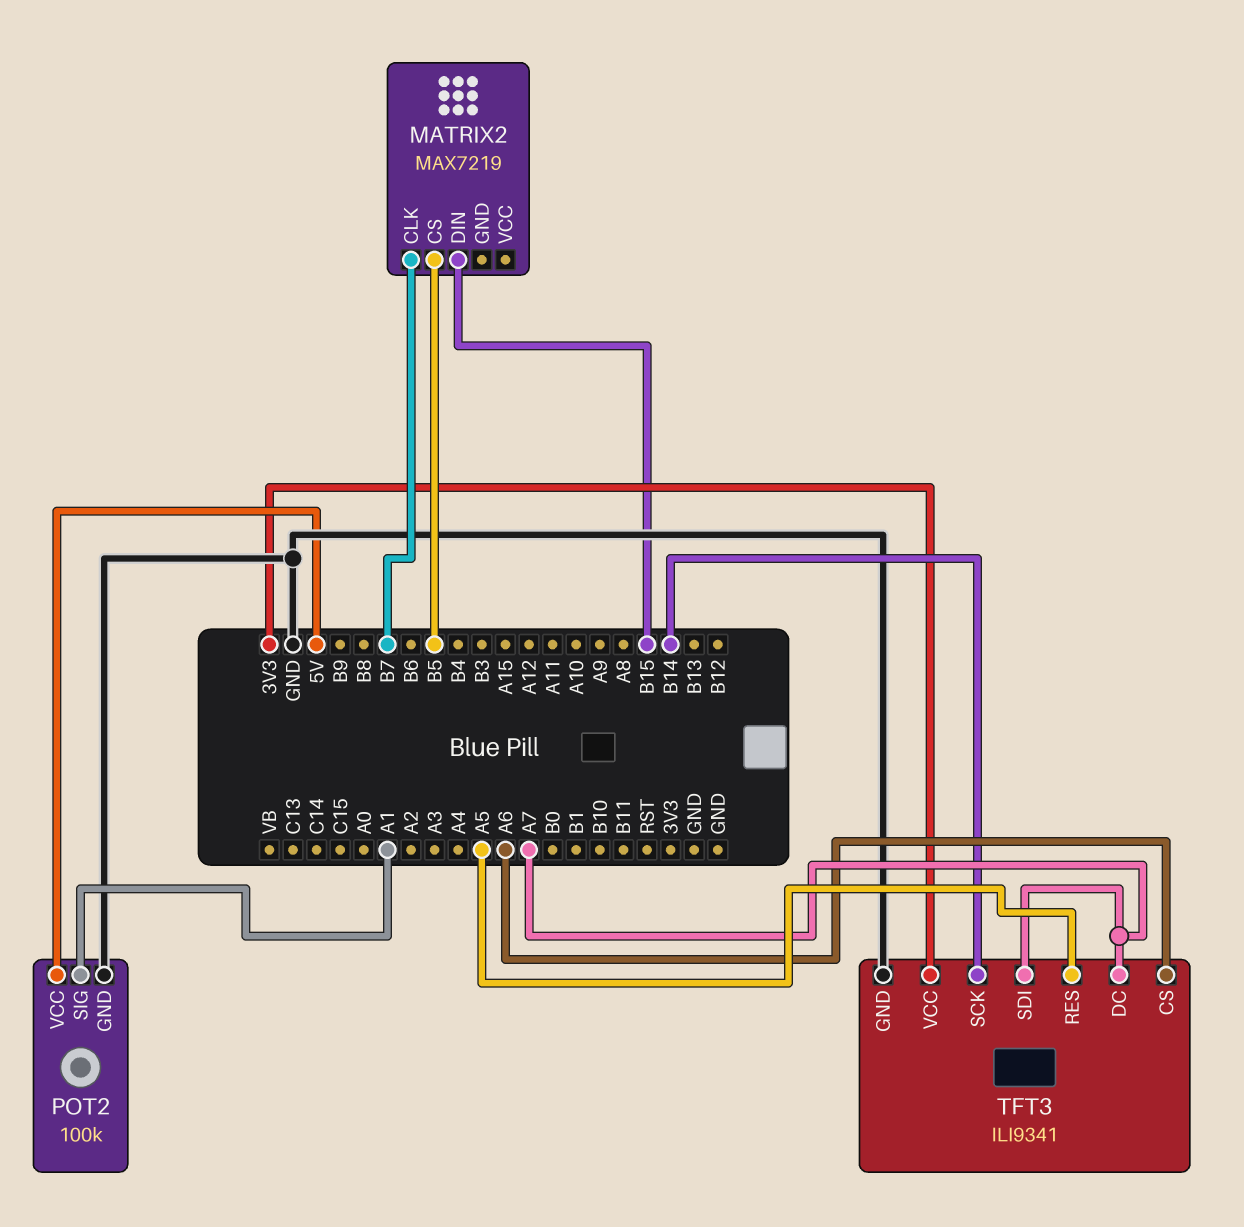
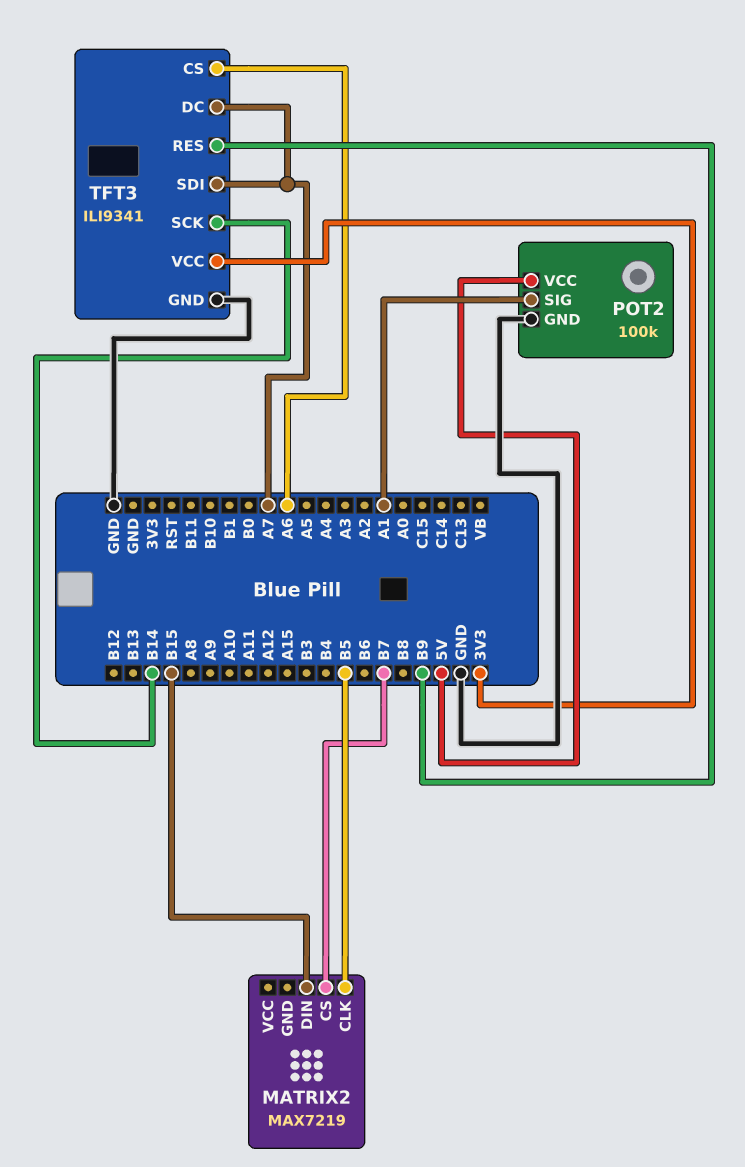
MATRIX2 pin CLK: B7 -> B5
MATRIX2 pin CS: B5 -> B7
TFT3 pin RES: A5 -> B9

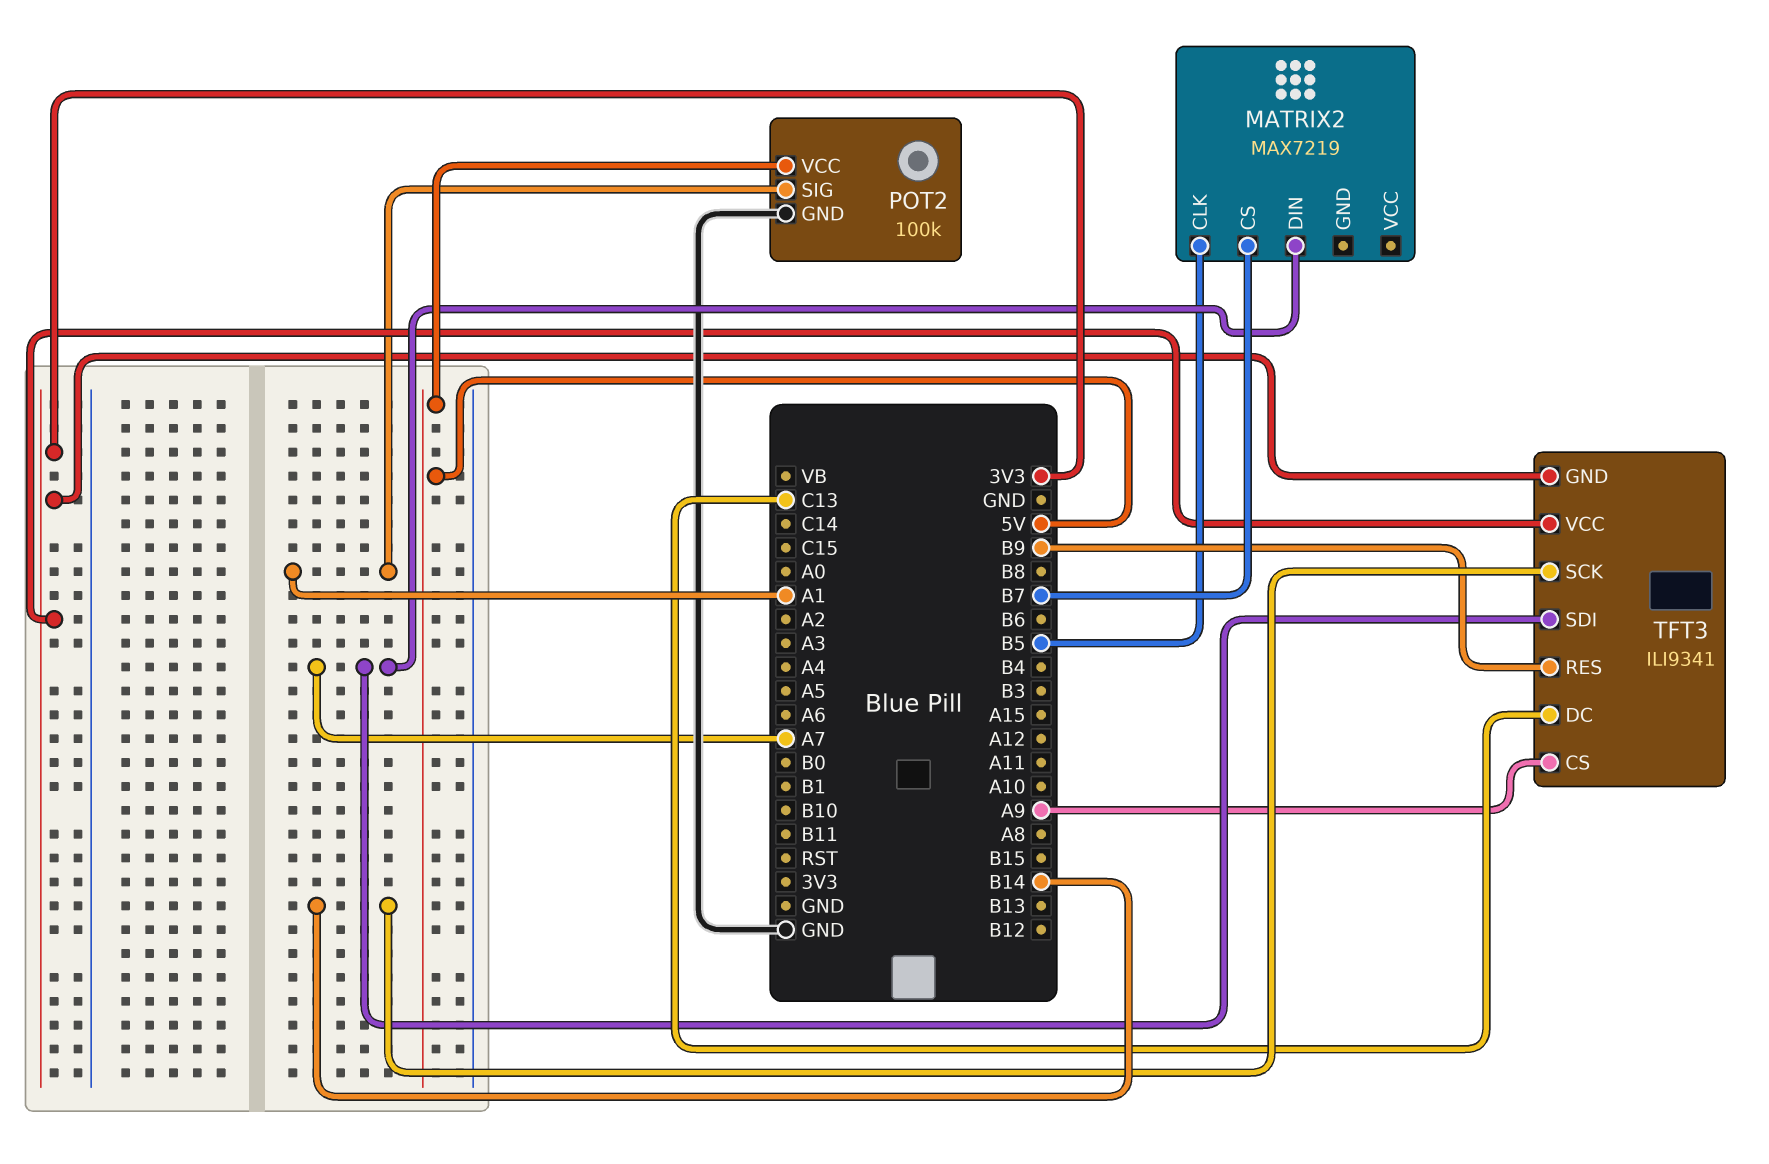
MATRIX2 pin DIN: B15 -> A7
TFT3 pin CS: A6 -> A9
TFT3 pin DC: A7 -> C13
TFT3 pin GND: GND -> 3V3

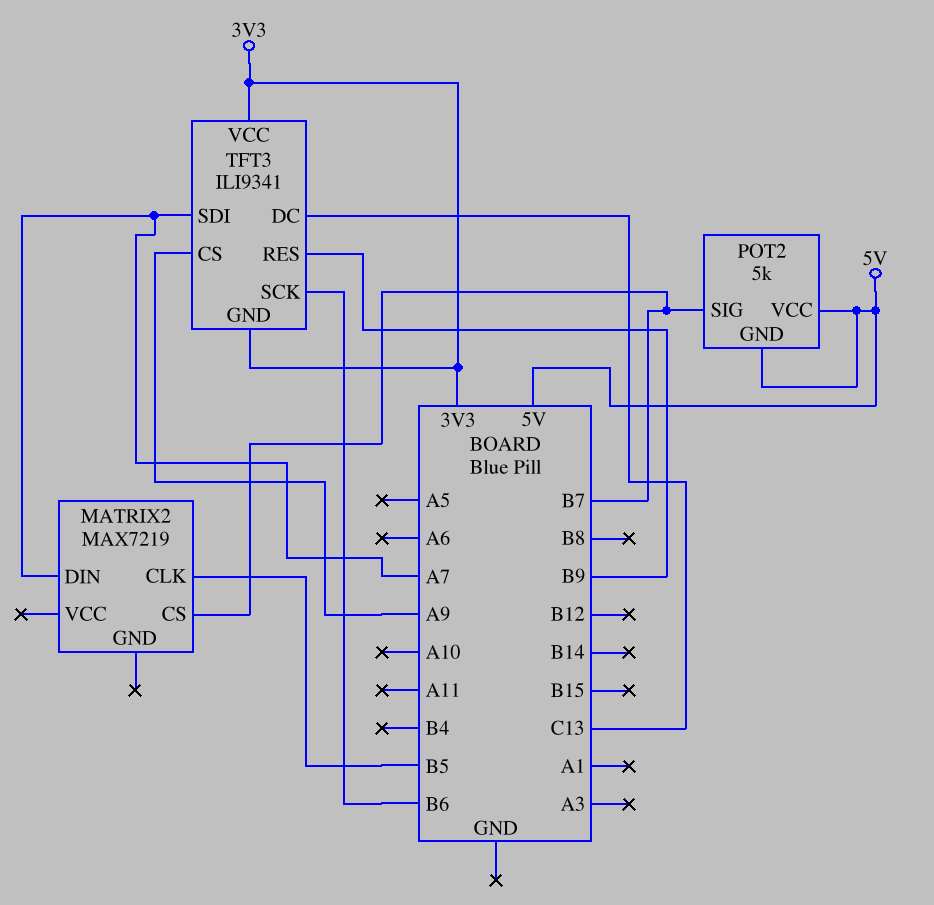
POT2: 100k -> 5k
POT2 pin GND: GND -> 5V
POT2 pin SIG: A1 -> B7
TFT3 pin SCK: B14 -> B6

